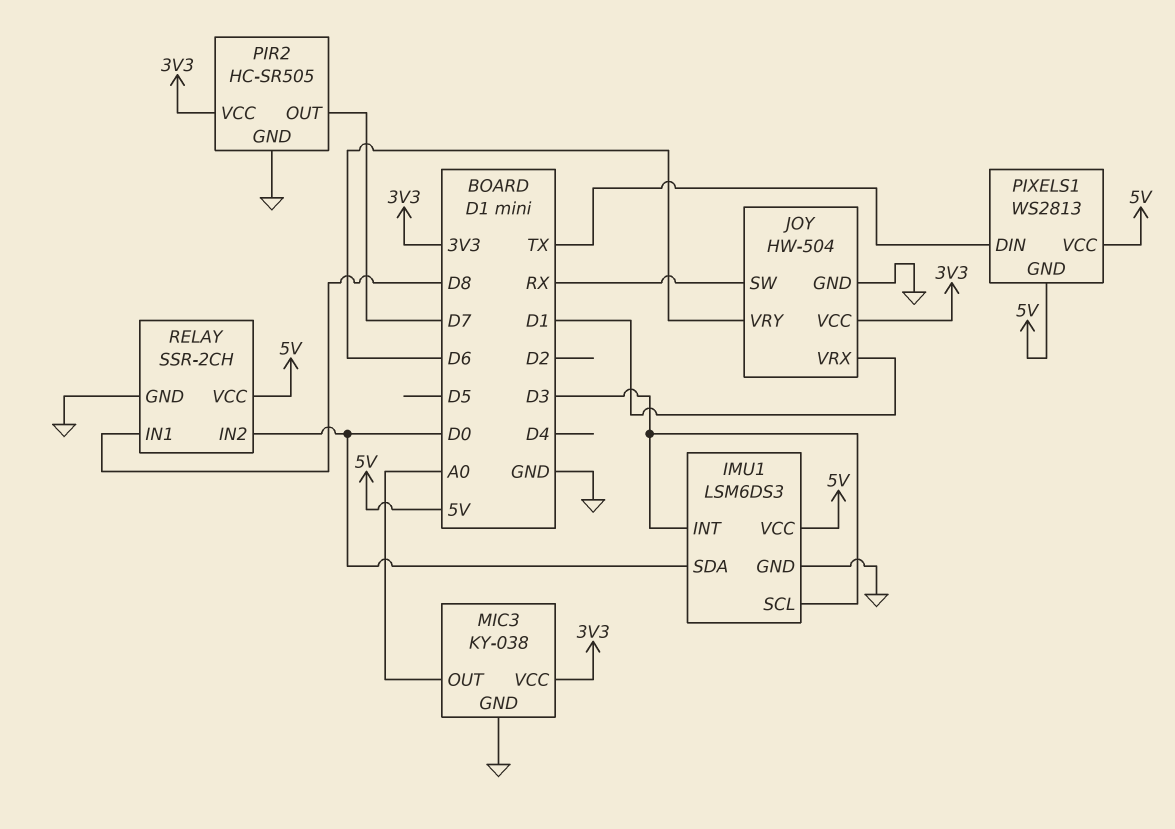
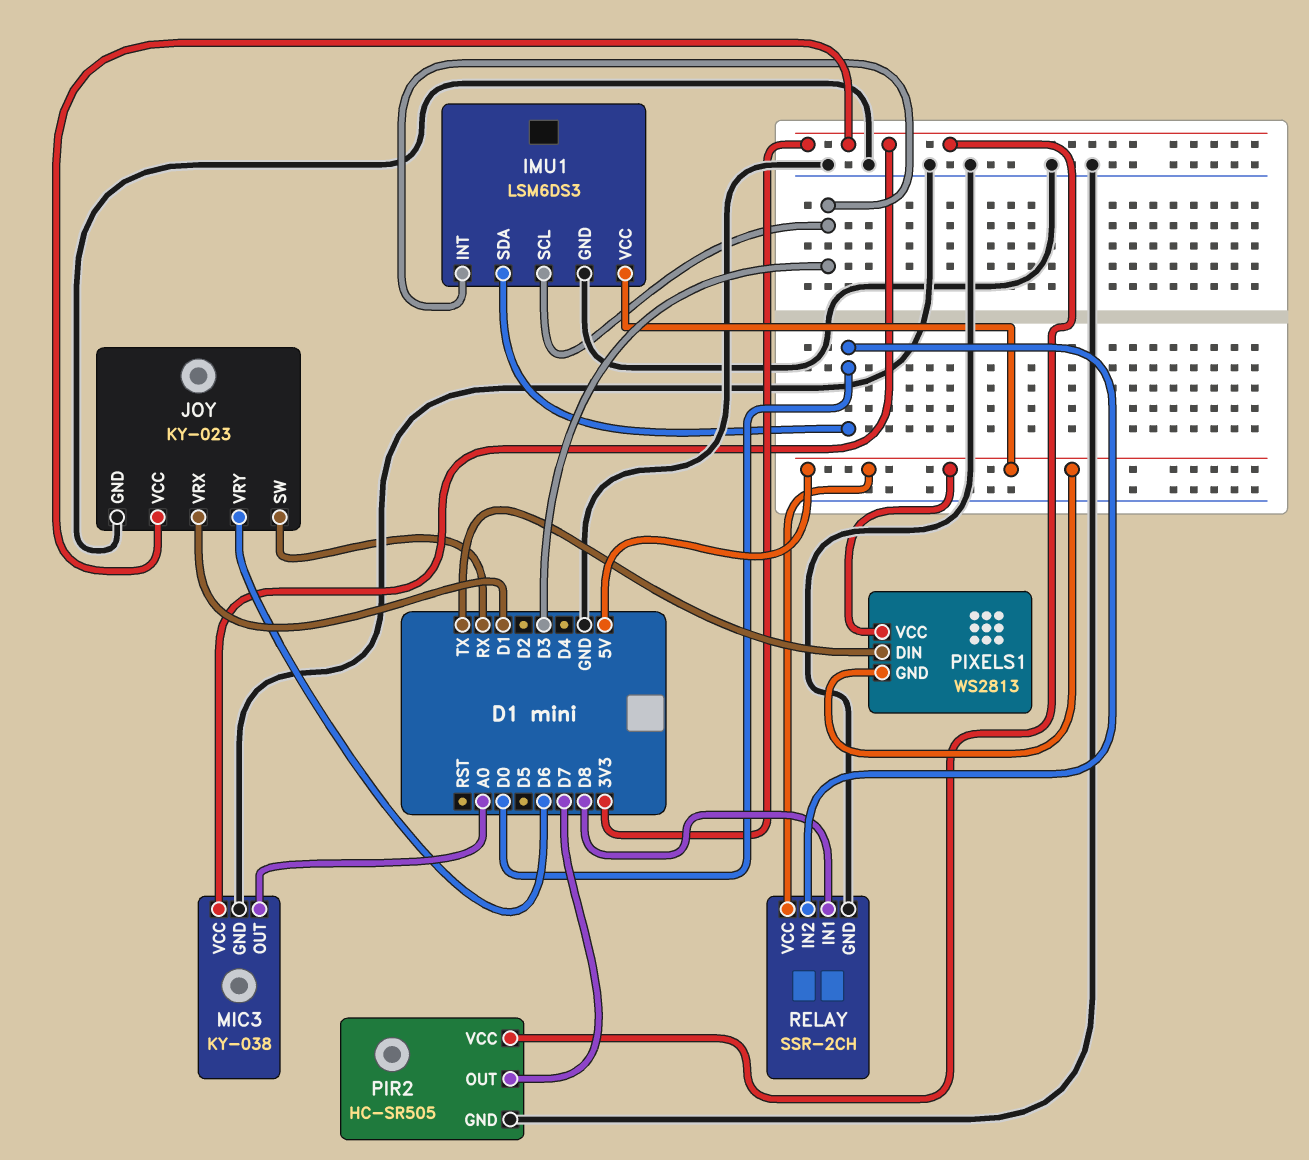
JOY: HW-504 -> KY-023

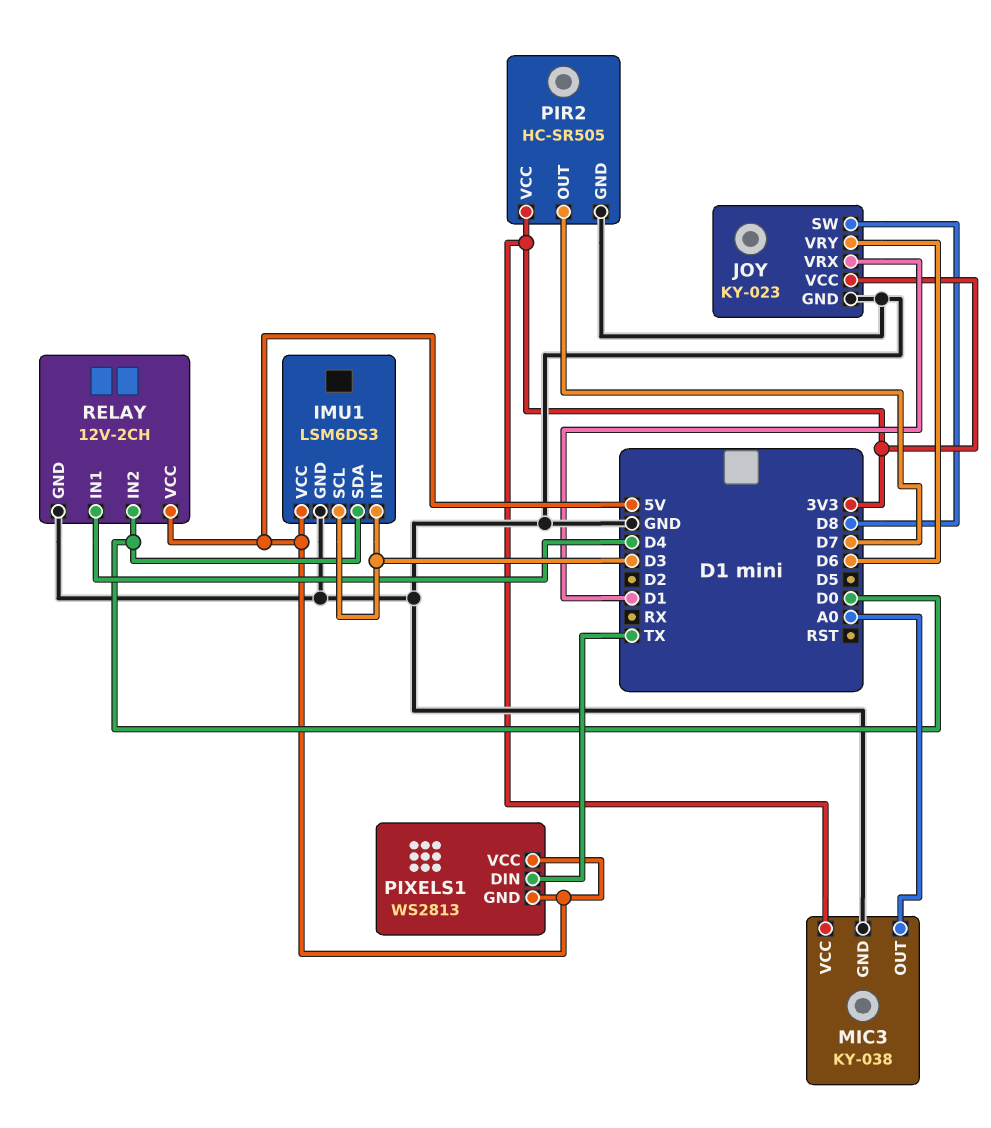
JOY pin SW: RX -> D8
RELAY: SSR-2CH -> 12V-2CH
RELAY pin IN1: D8 -> D4

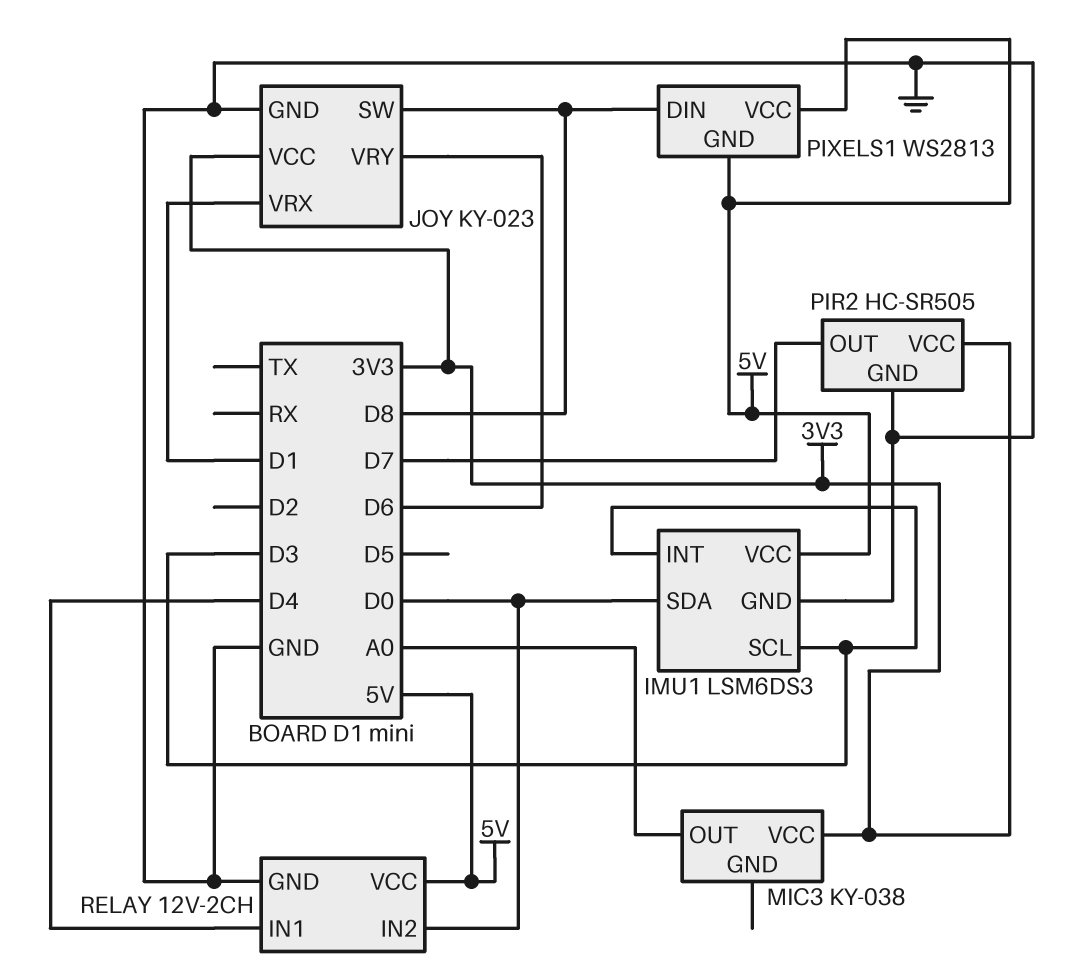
MIC3 pin GND: GND -> none
PIXELS1 pin DIN: TX -> D8

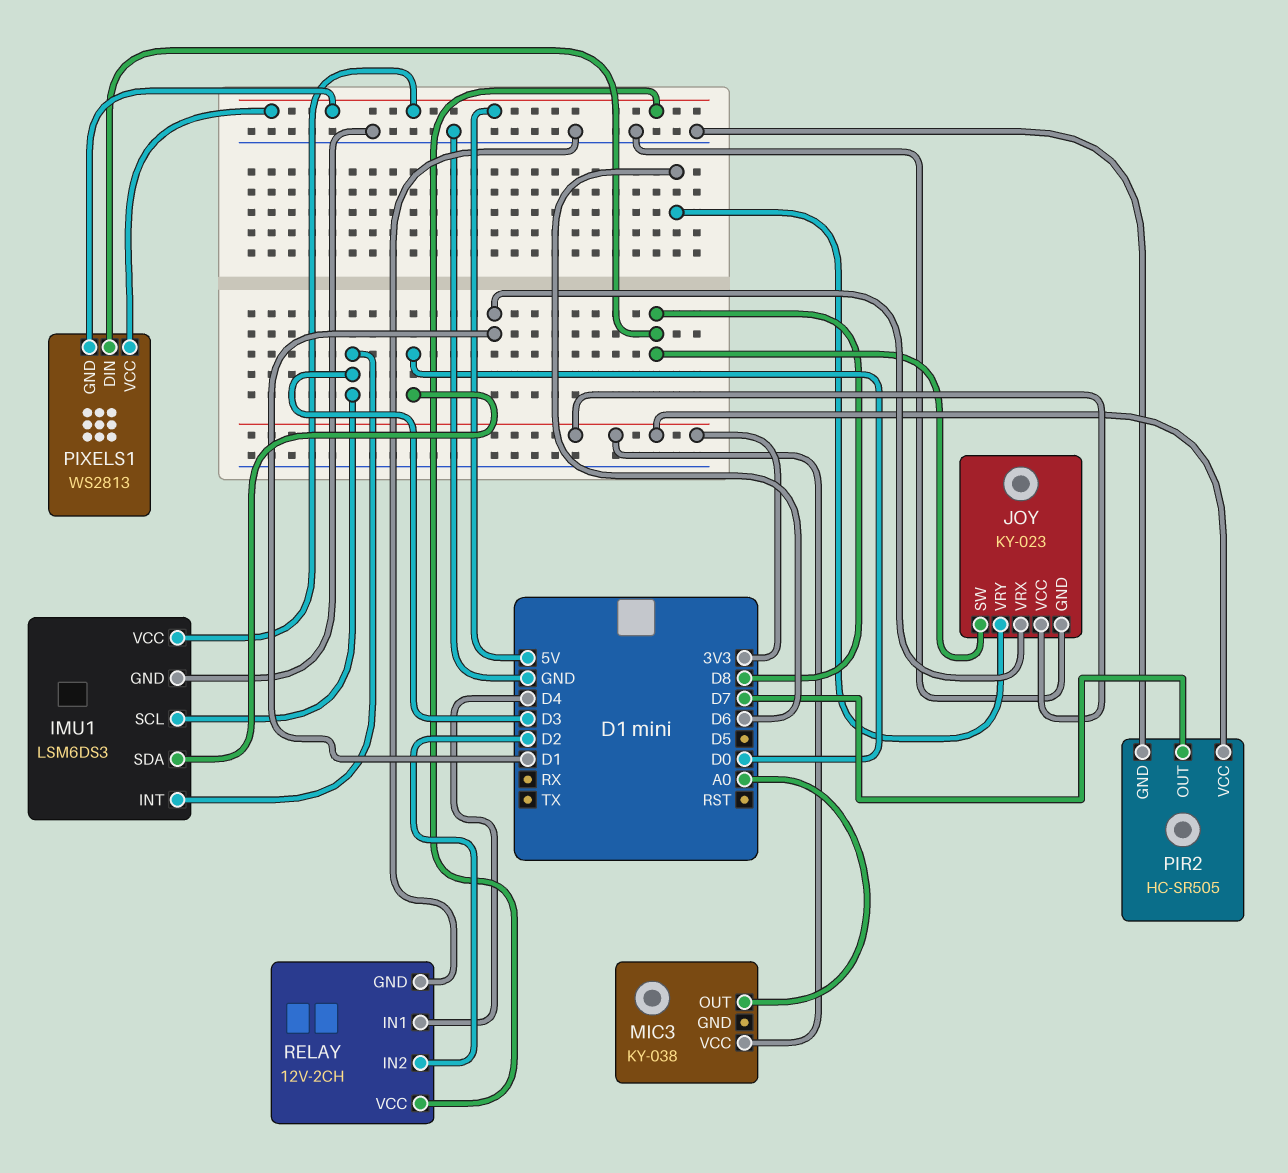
RELAY pin IN2: D0 -> D2

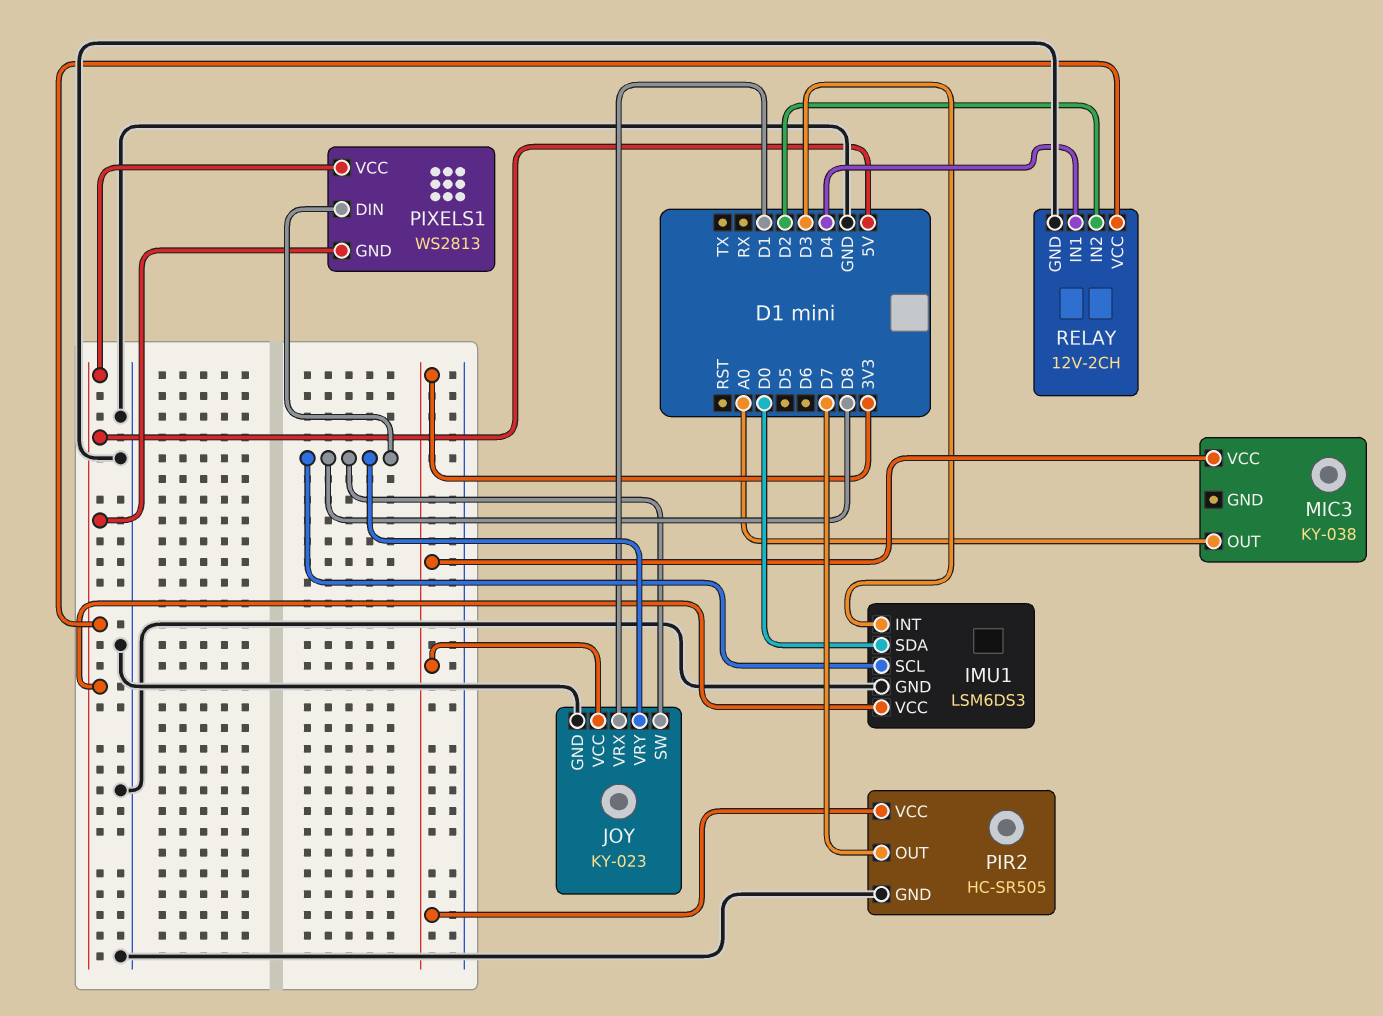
IMU1 pin SCL: D3 -> D8
JOY pin VRY: D6 -> D8

